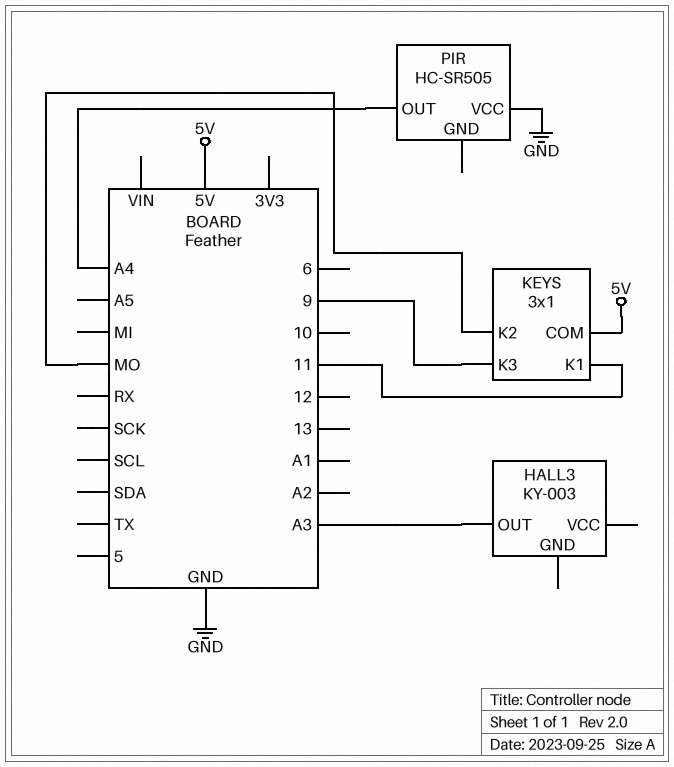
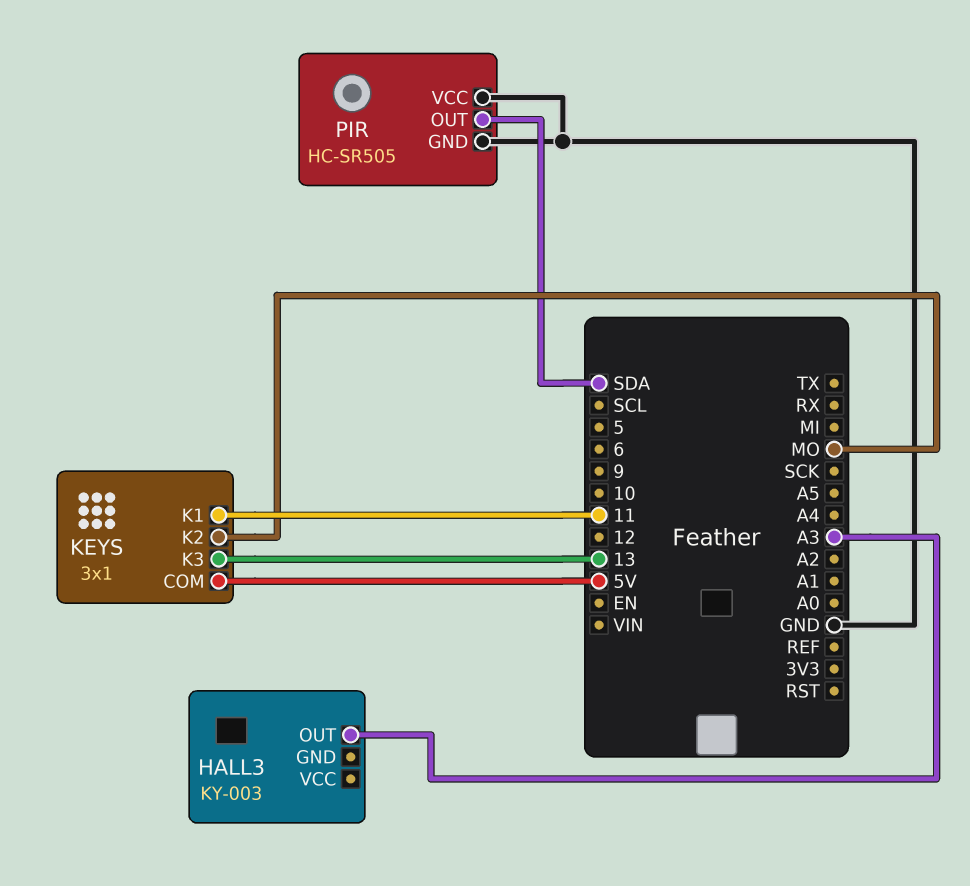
KEYS pin K3: 9 -> 13
PIR pin GND: none -> GND
PIR pin OUT: A4 -> SDA

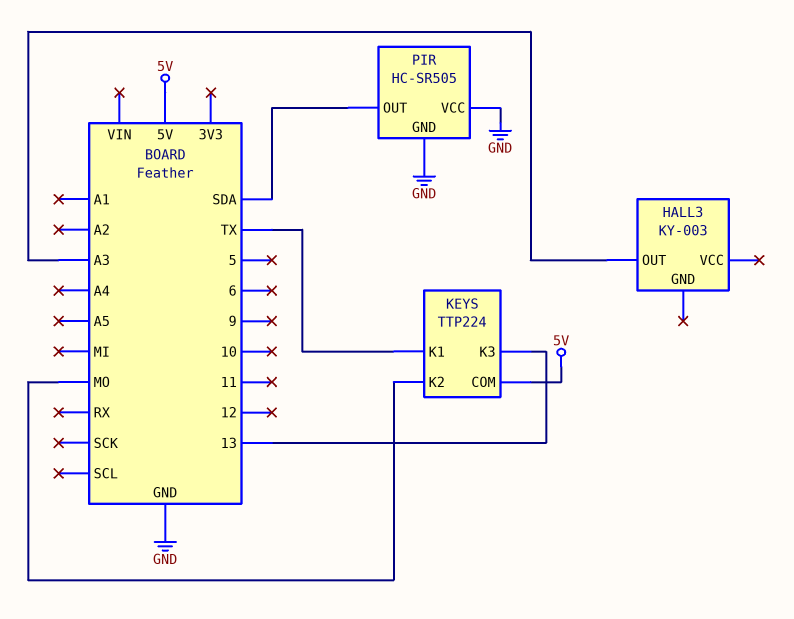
KEYS: 3x1 -> TTP224
KEYS pin K1: 11 -> TX

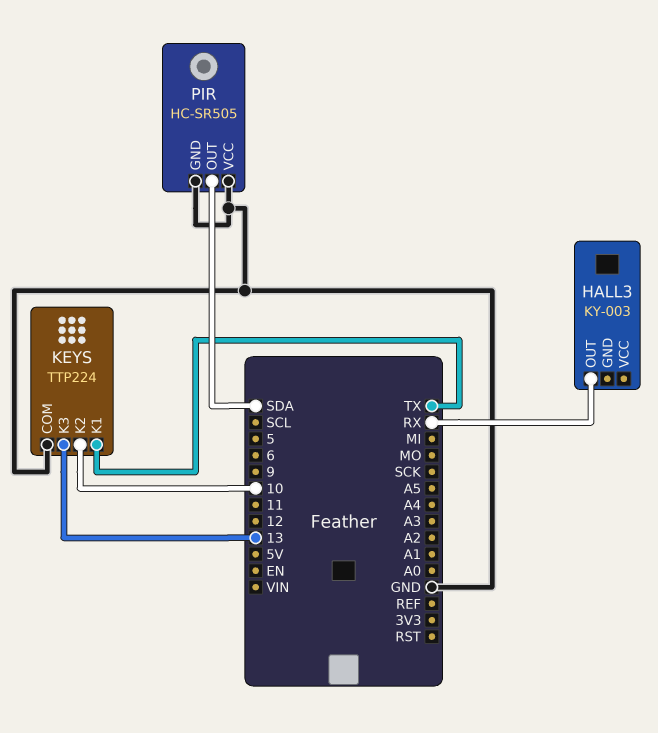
HALL3 pin OUT: A3 -> RX
KEYS pin COM: 5V -> GND
KEYS pin K2: MO -> 10

